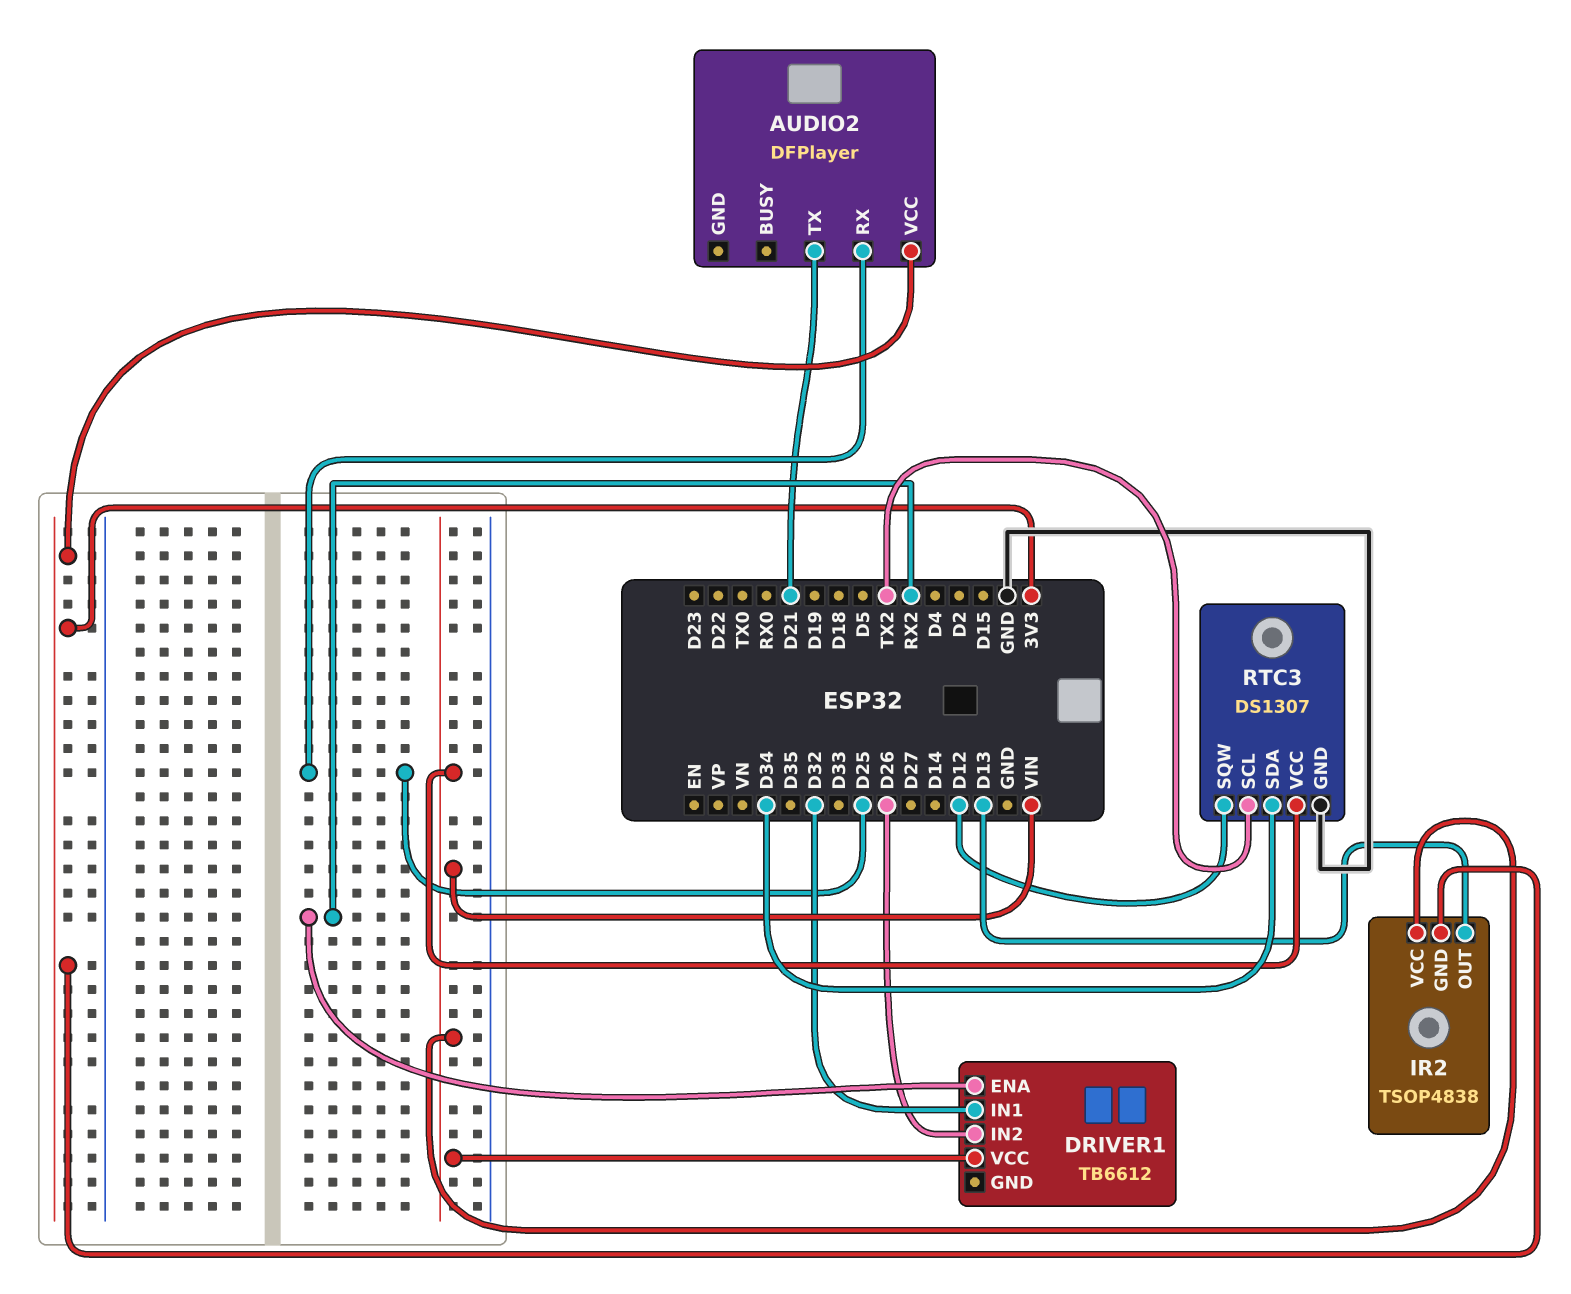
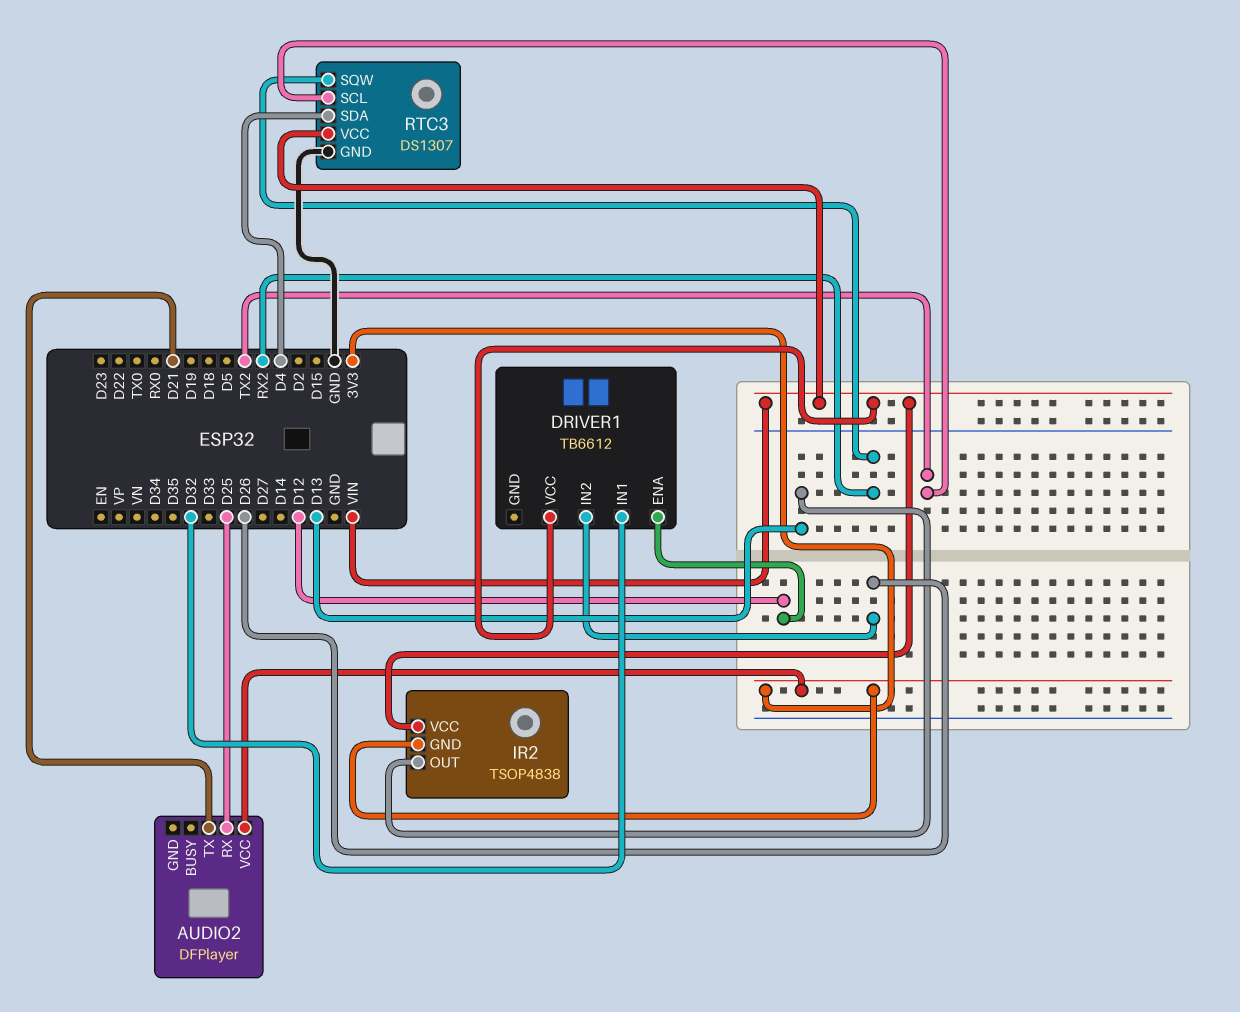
DRIVER1 pin ENA: RX2 -> D12
RTC3 pin SDA: D34 -> D4
RTC3 pin SQW: D12 -> RX2

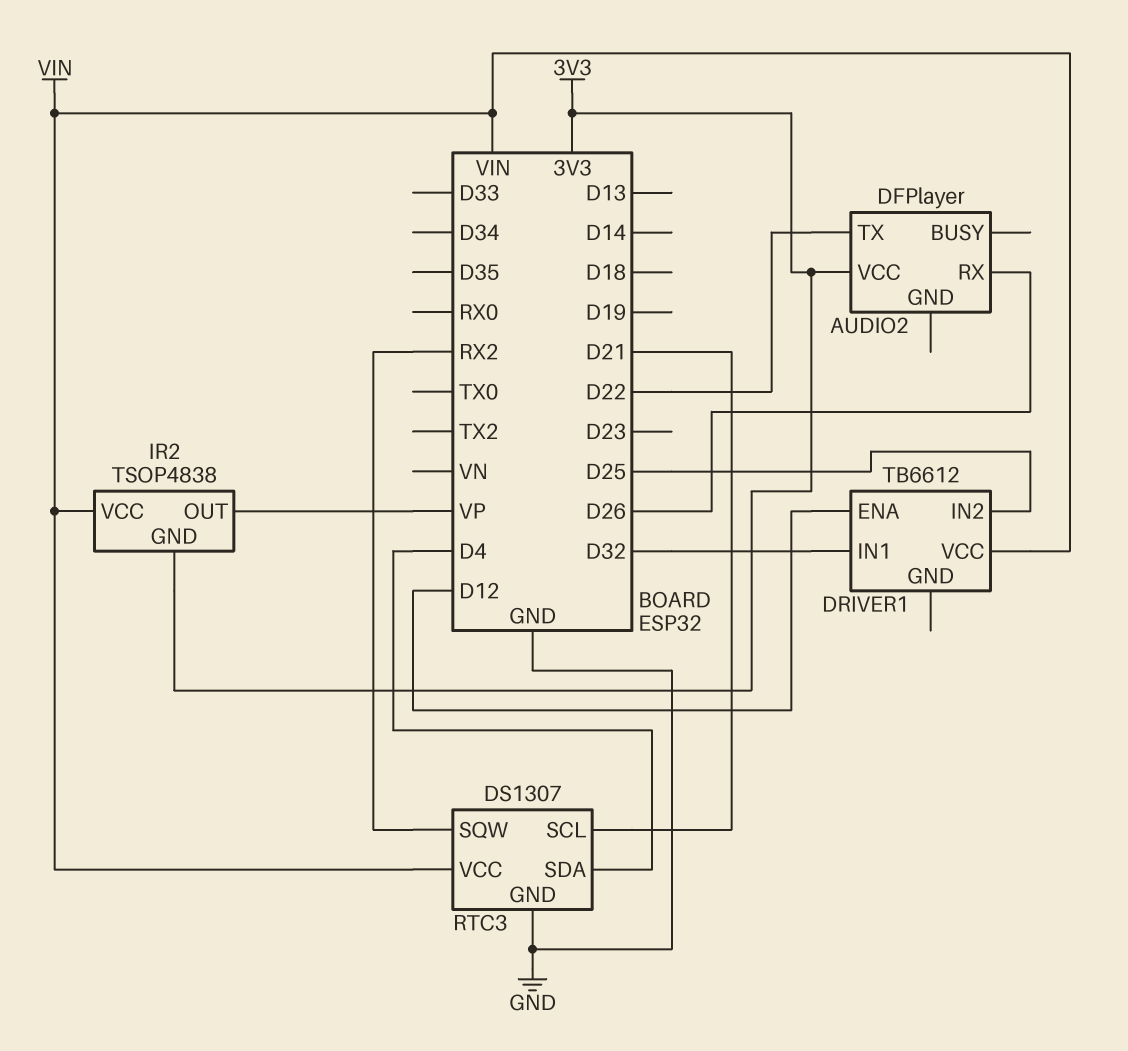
AUDIO2 pin RX: D25 -> D26
AUDIO2 pin TX: D21 -> D22
DRIVER1 pin IN2: D26 -> D25
IR2 pin OUT: D13 -> VP
RTC3 pin SCL: TX2 -> D21

